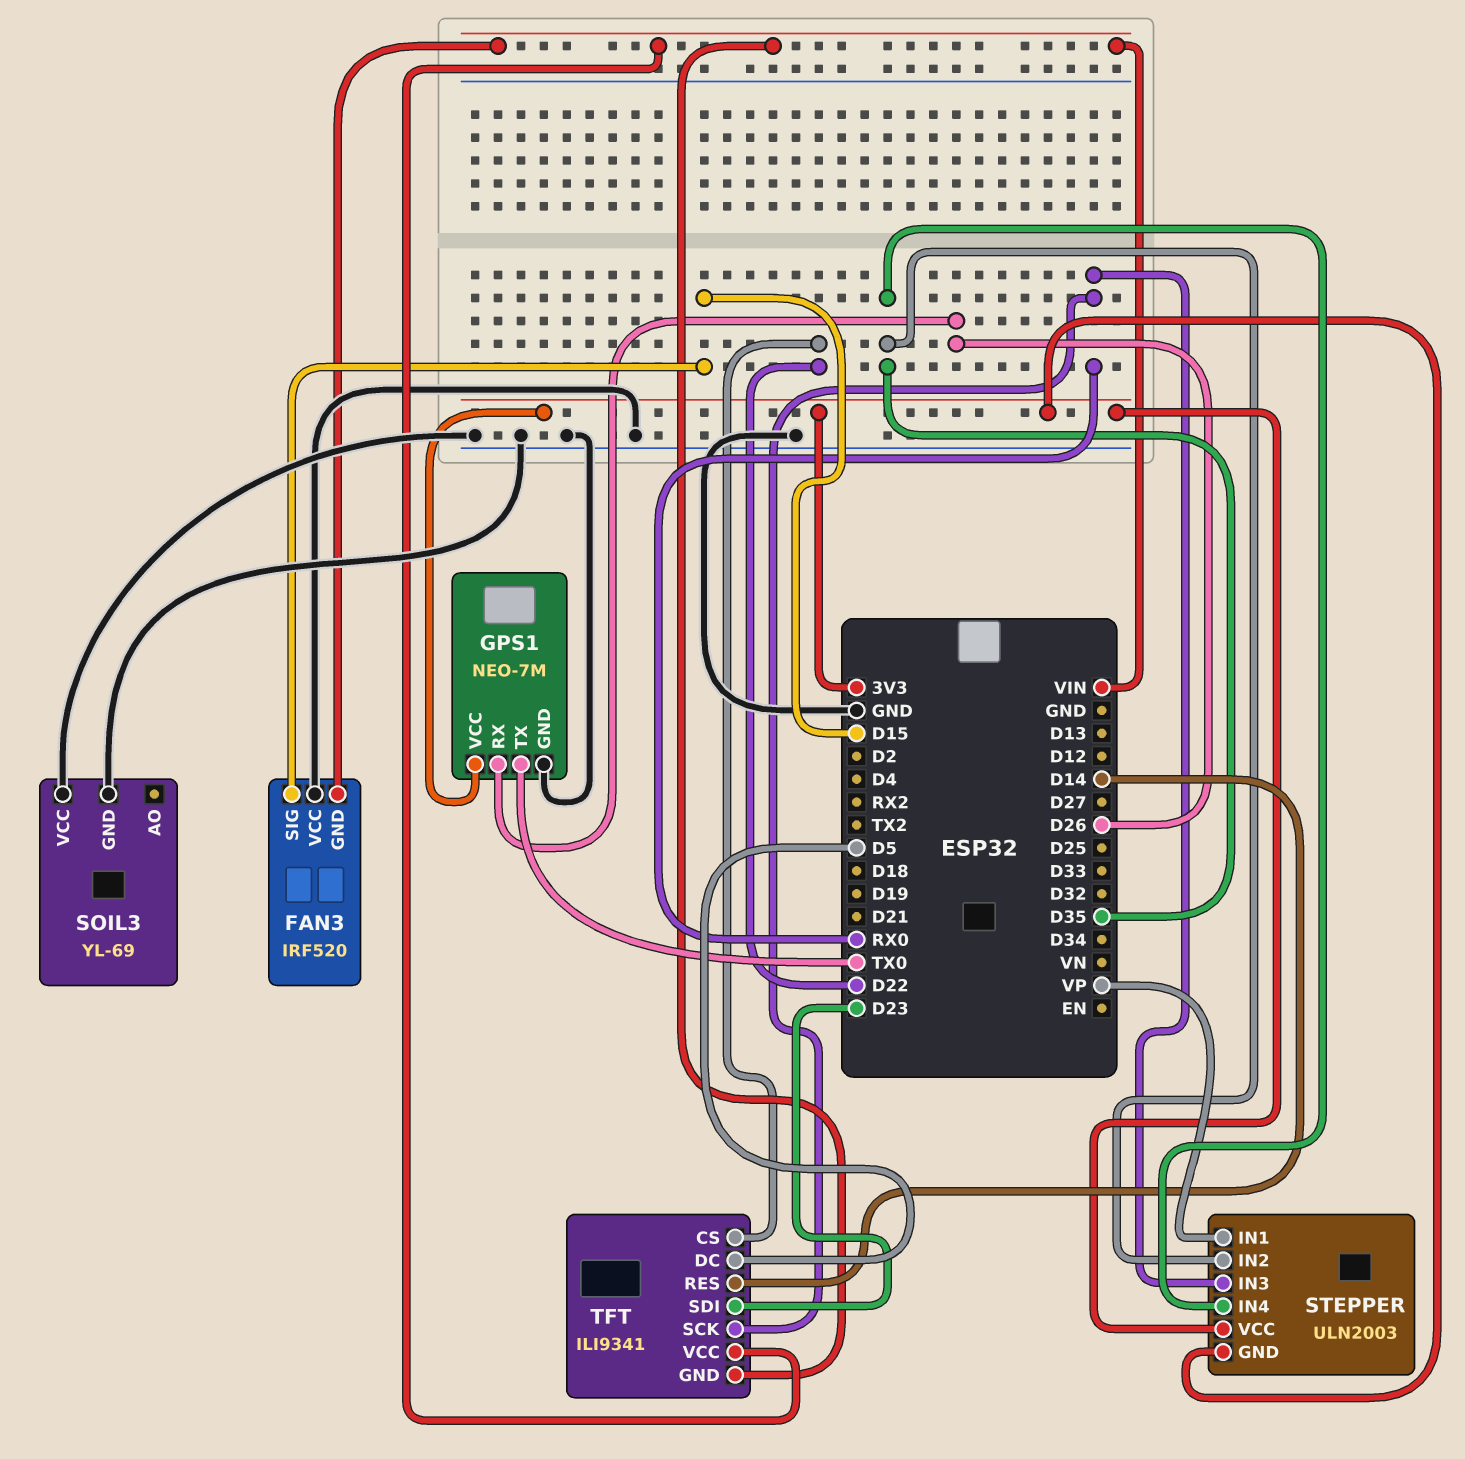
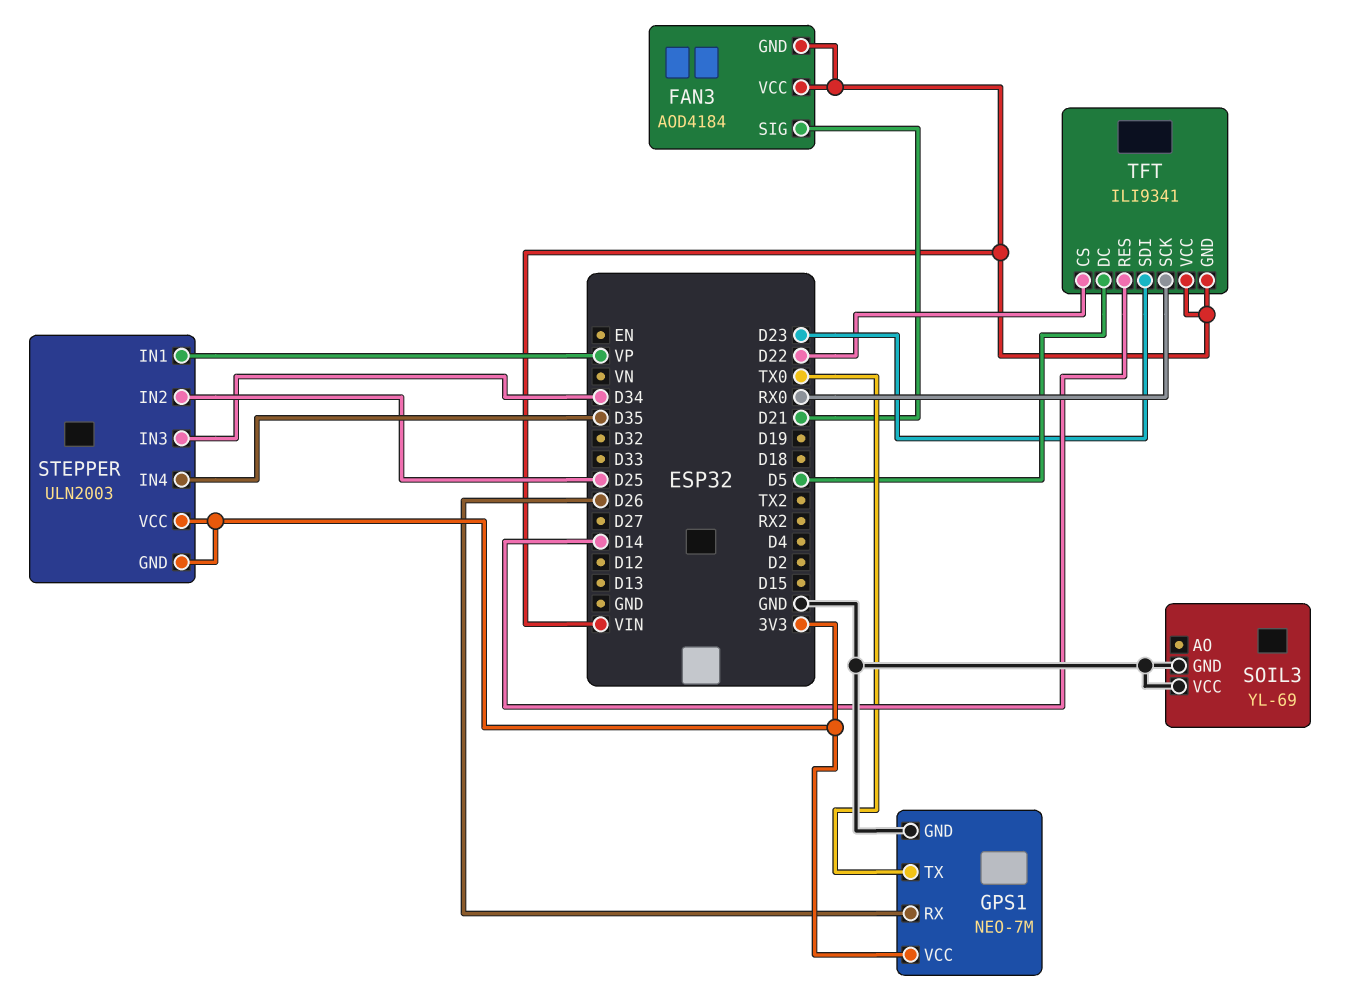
FAN3: IRF520 -> AOD4184
FAN3 pin SIG: D15 -> D21
FAN3 pin VCC: GND -> VIN
STEPPER pin IN2: D35 -> D25
STEPPER pin IN3: RX0 -> D34

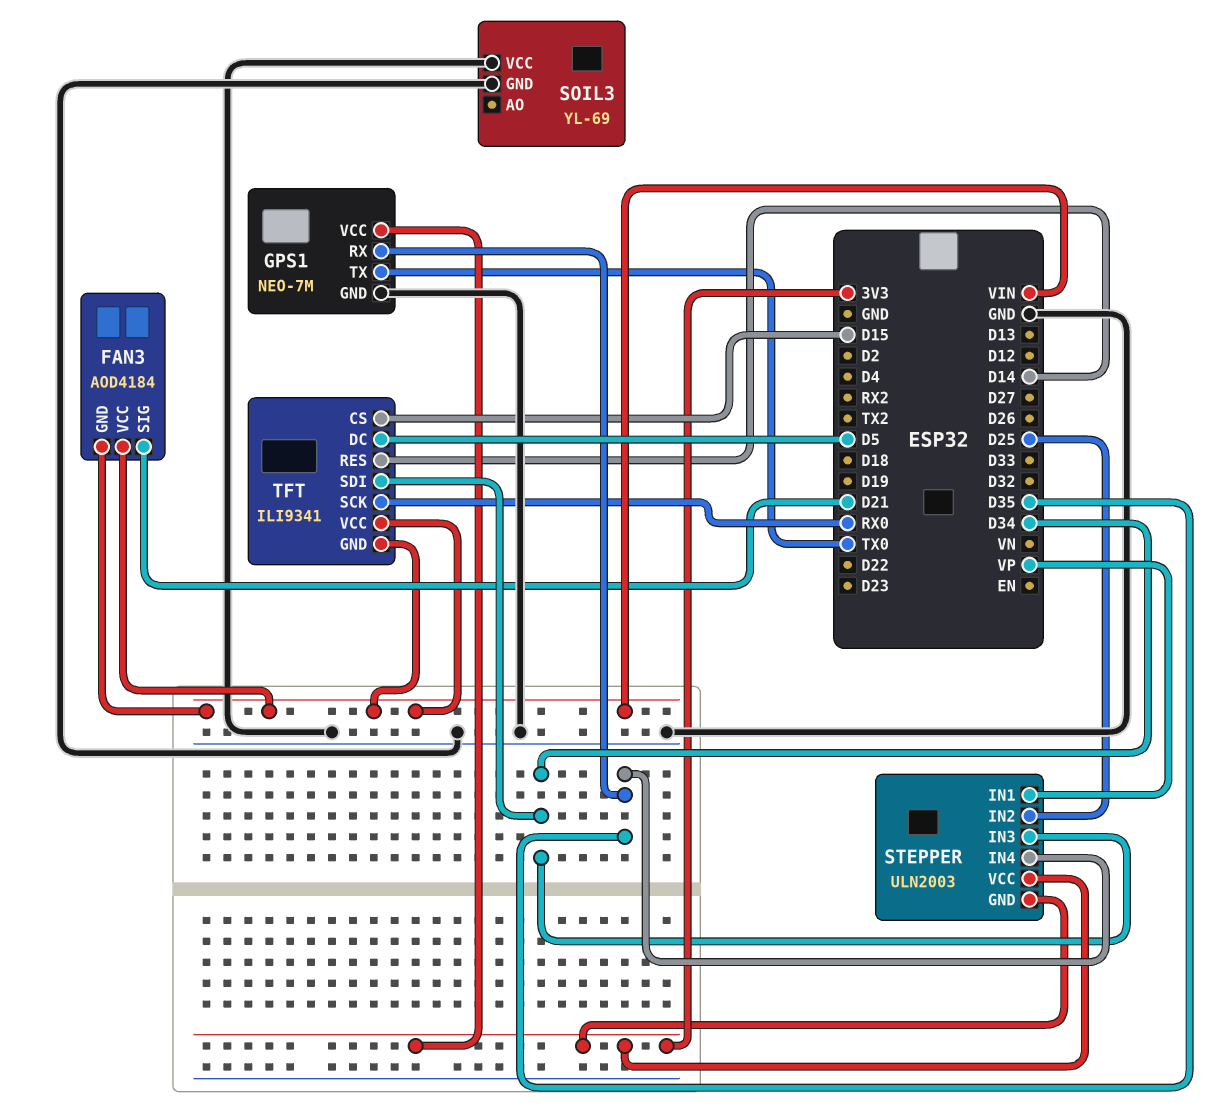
GPS1 pin RX: D26 -> D35
TFT pin CS: D22 -> D15
TFT pin SDI: D23 -> D34

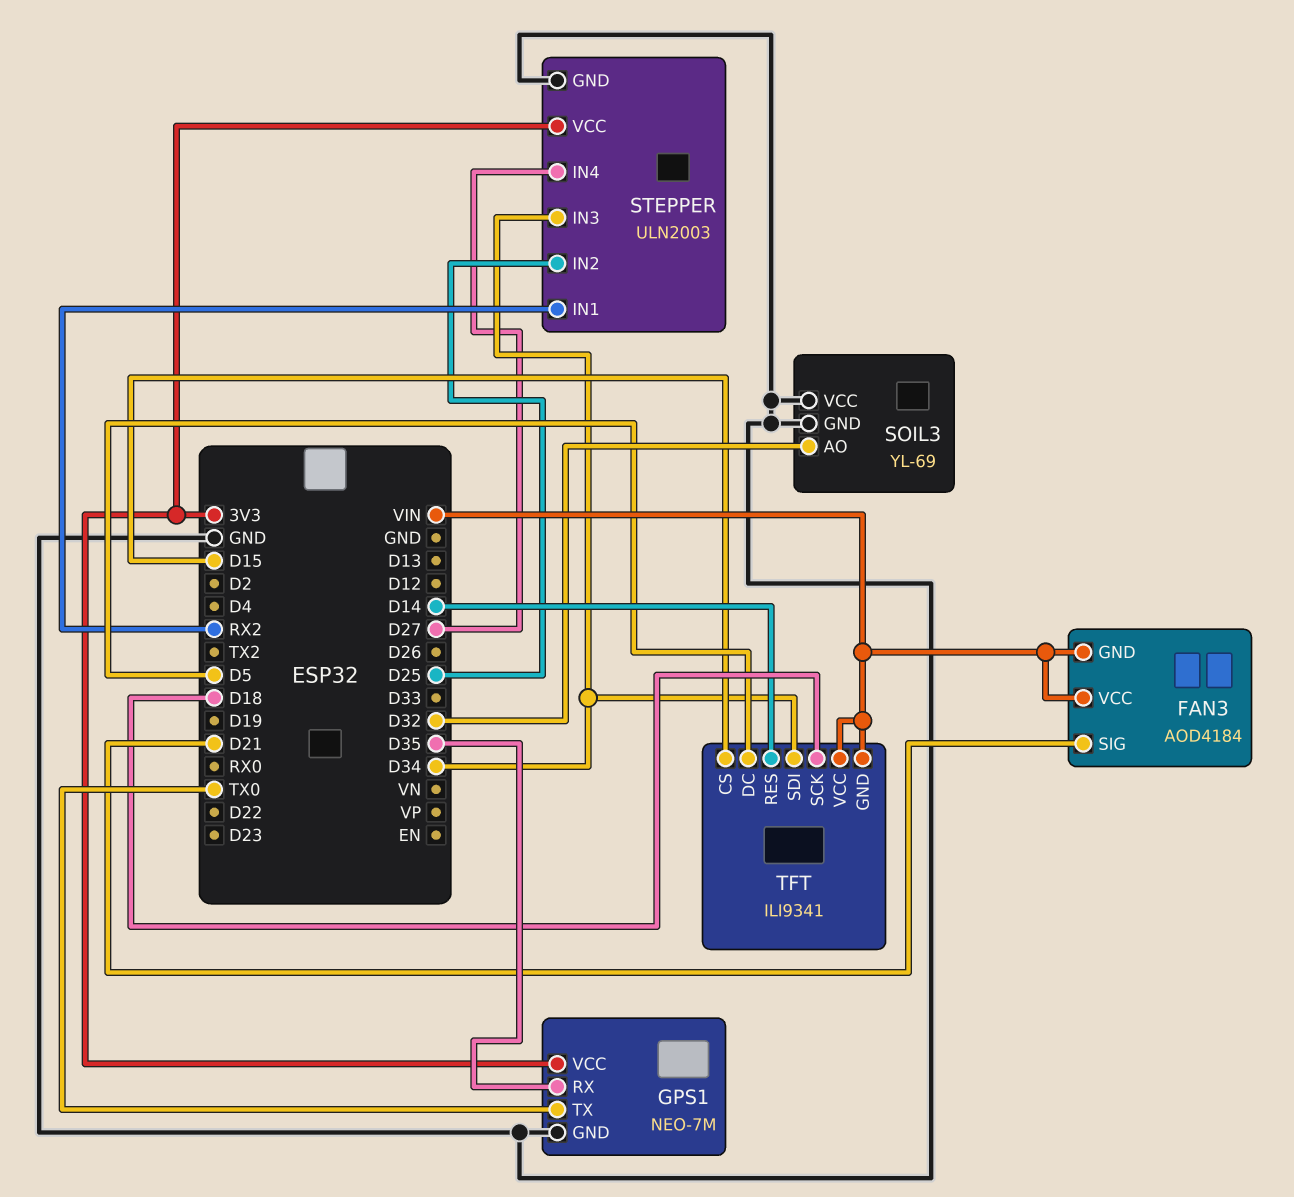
SOIL3 pin AO: none -> D32
STEPPER pin GND: 3V3 -> GND
STEPPER pin IN1: VP -> RX2
STEPPER pin IN4: D35 -> D27
TFT pin SCK: RX0 -> D18

